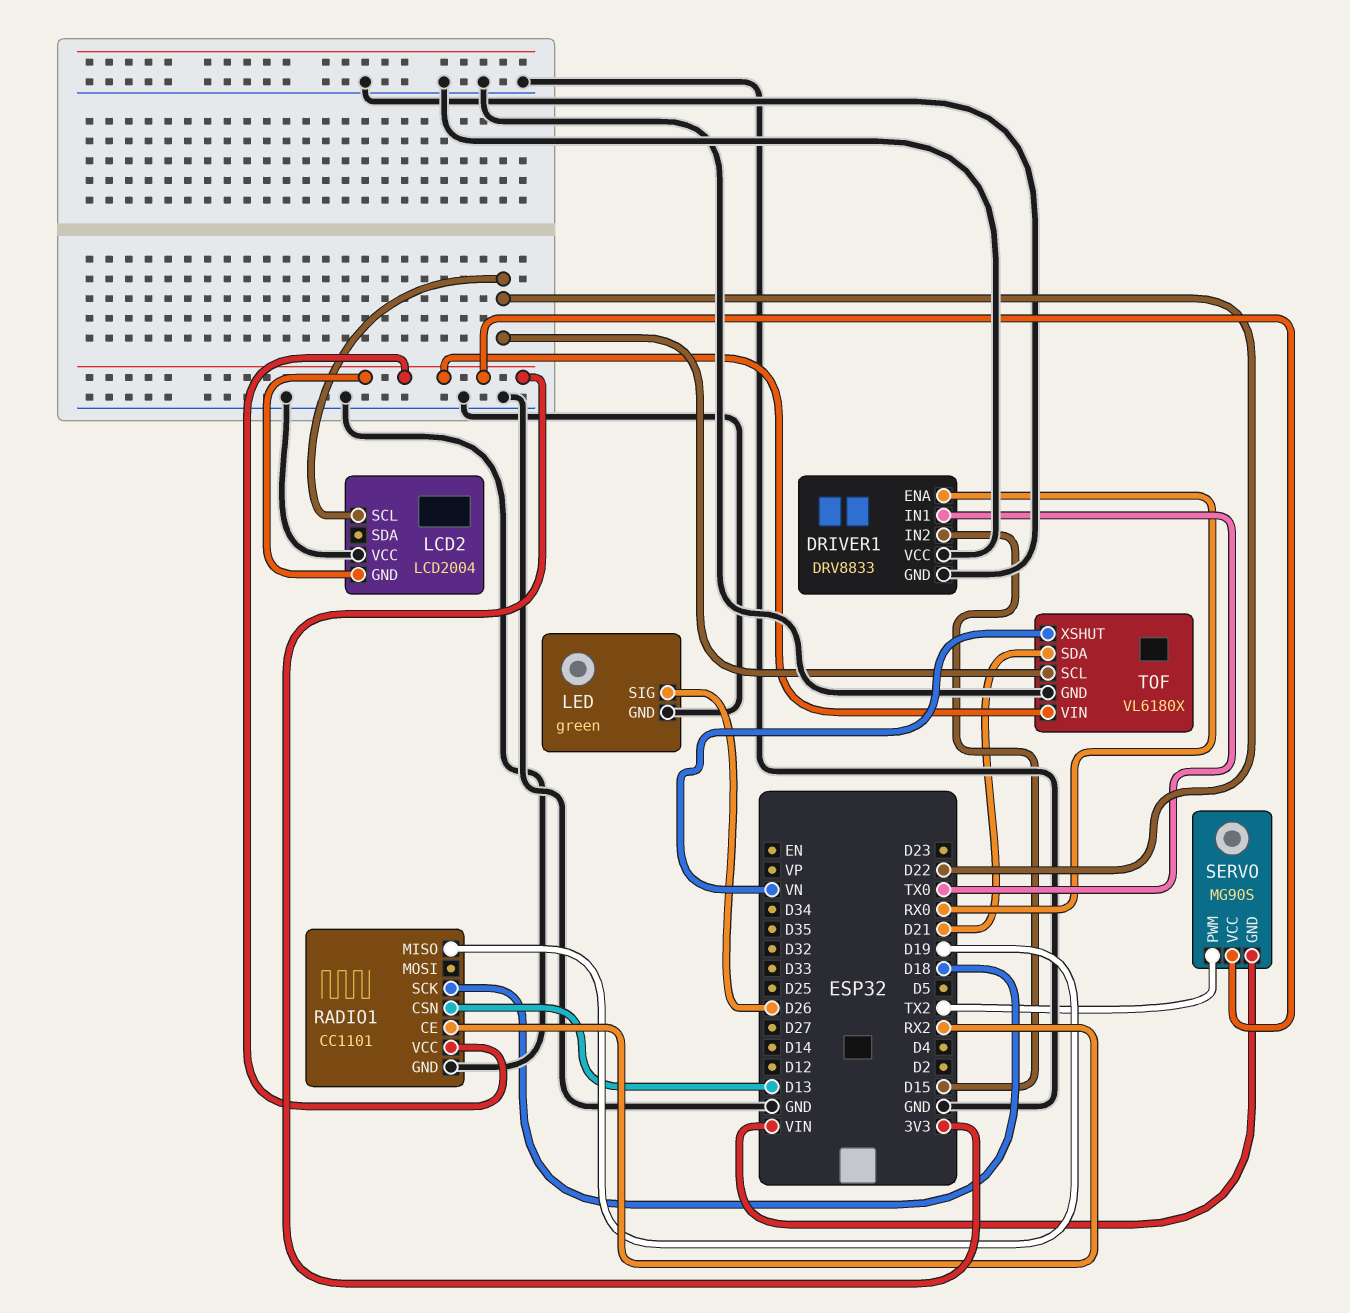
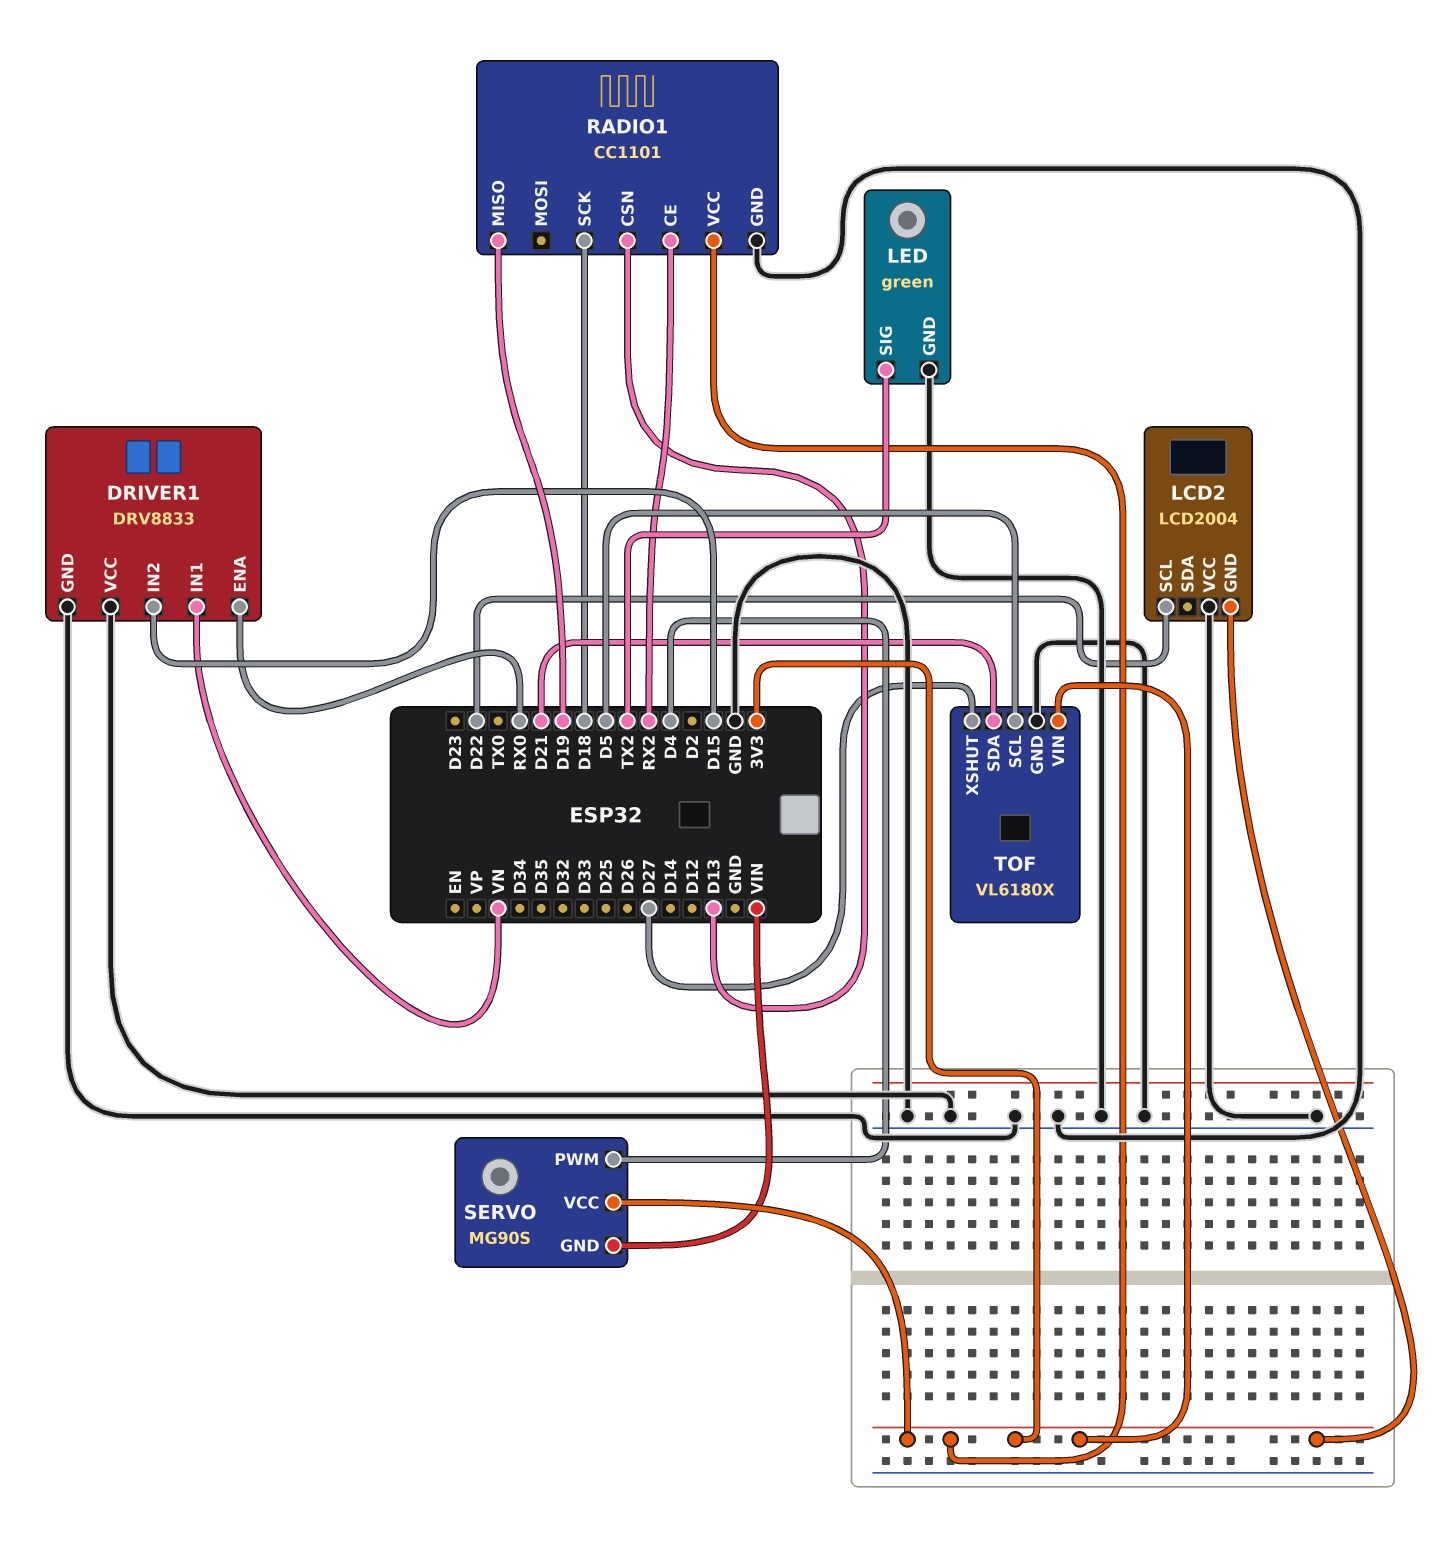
DRIVER1 pin IN1: TX0 -> VN
LED pin SIG: D26 -> TX2
SERVO pin PWM: TX2 -> D4
TOF pin SCL: D22 -> D5
TOF pin XSHUT: VN -> D27

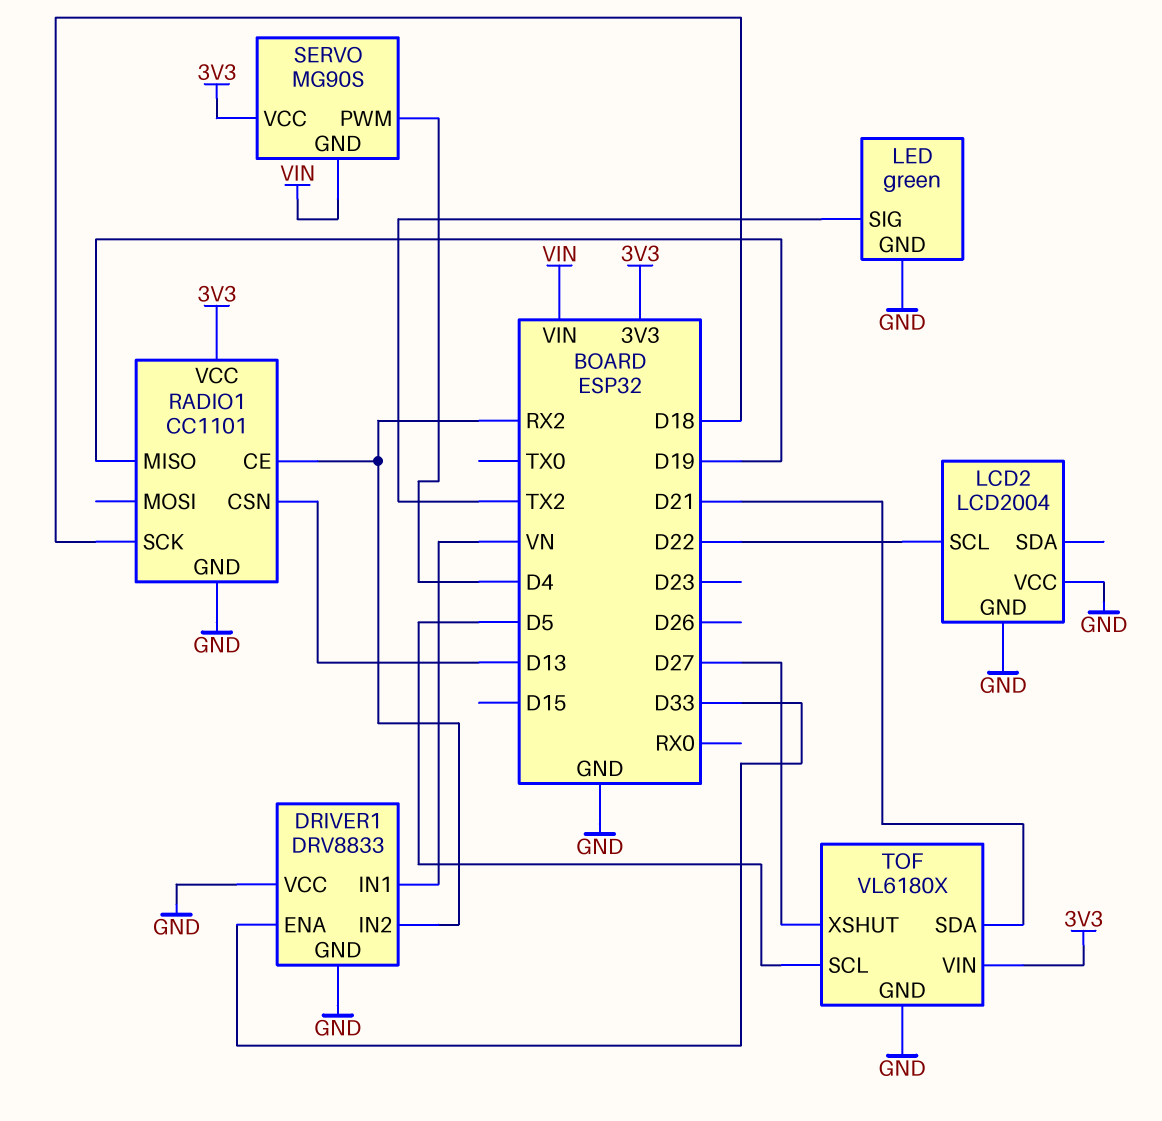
DRIVER1 pin ENA: RX0 -> D33
DRIVER1 pin IN2: D15 -> RX2
LCD2 pin GND: 3V3 -> GND

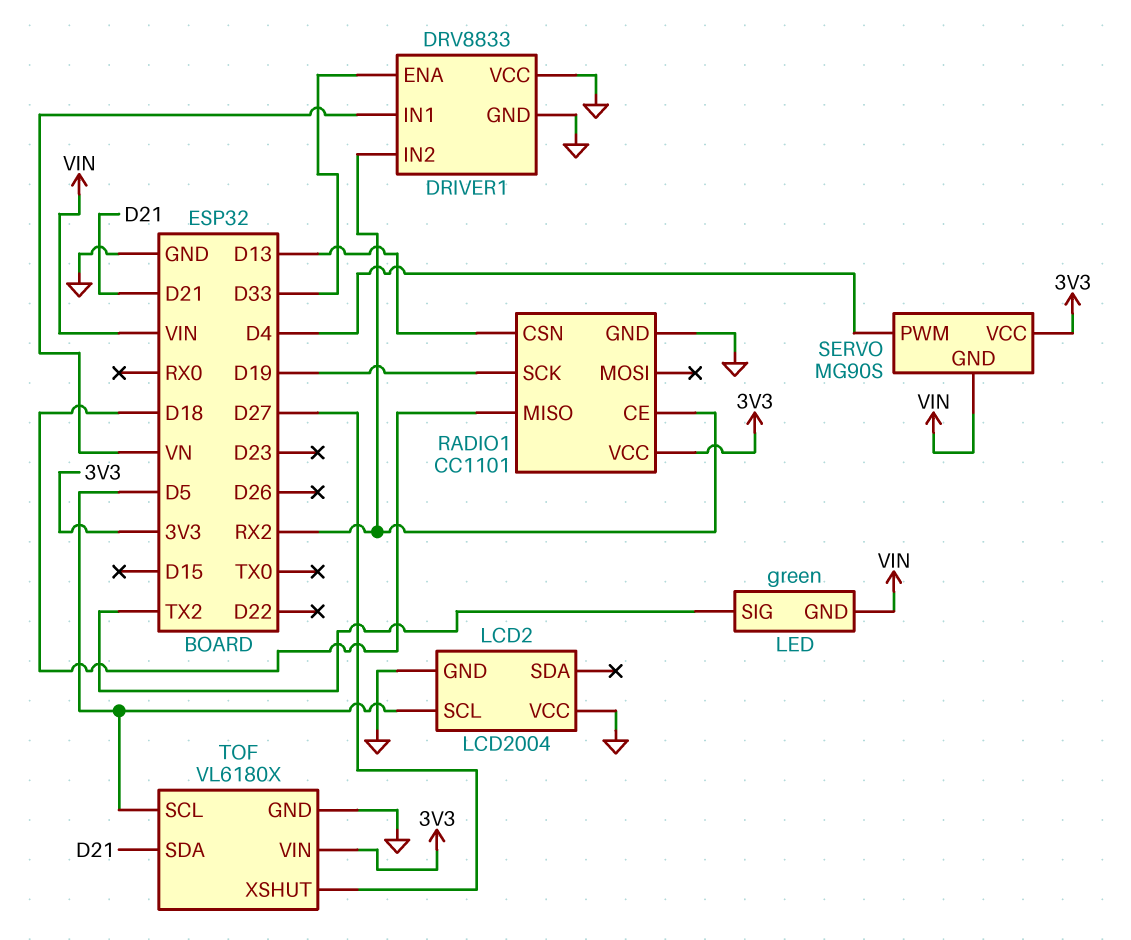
LCD2 pin SCL: D22 -> D5
LED pin GND: GND -> VIN
RADIO1 pin MISO: D19 -> D18
RADIO1 pin SCK: D18 -> D19

